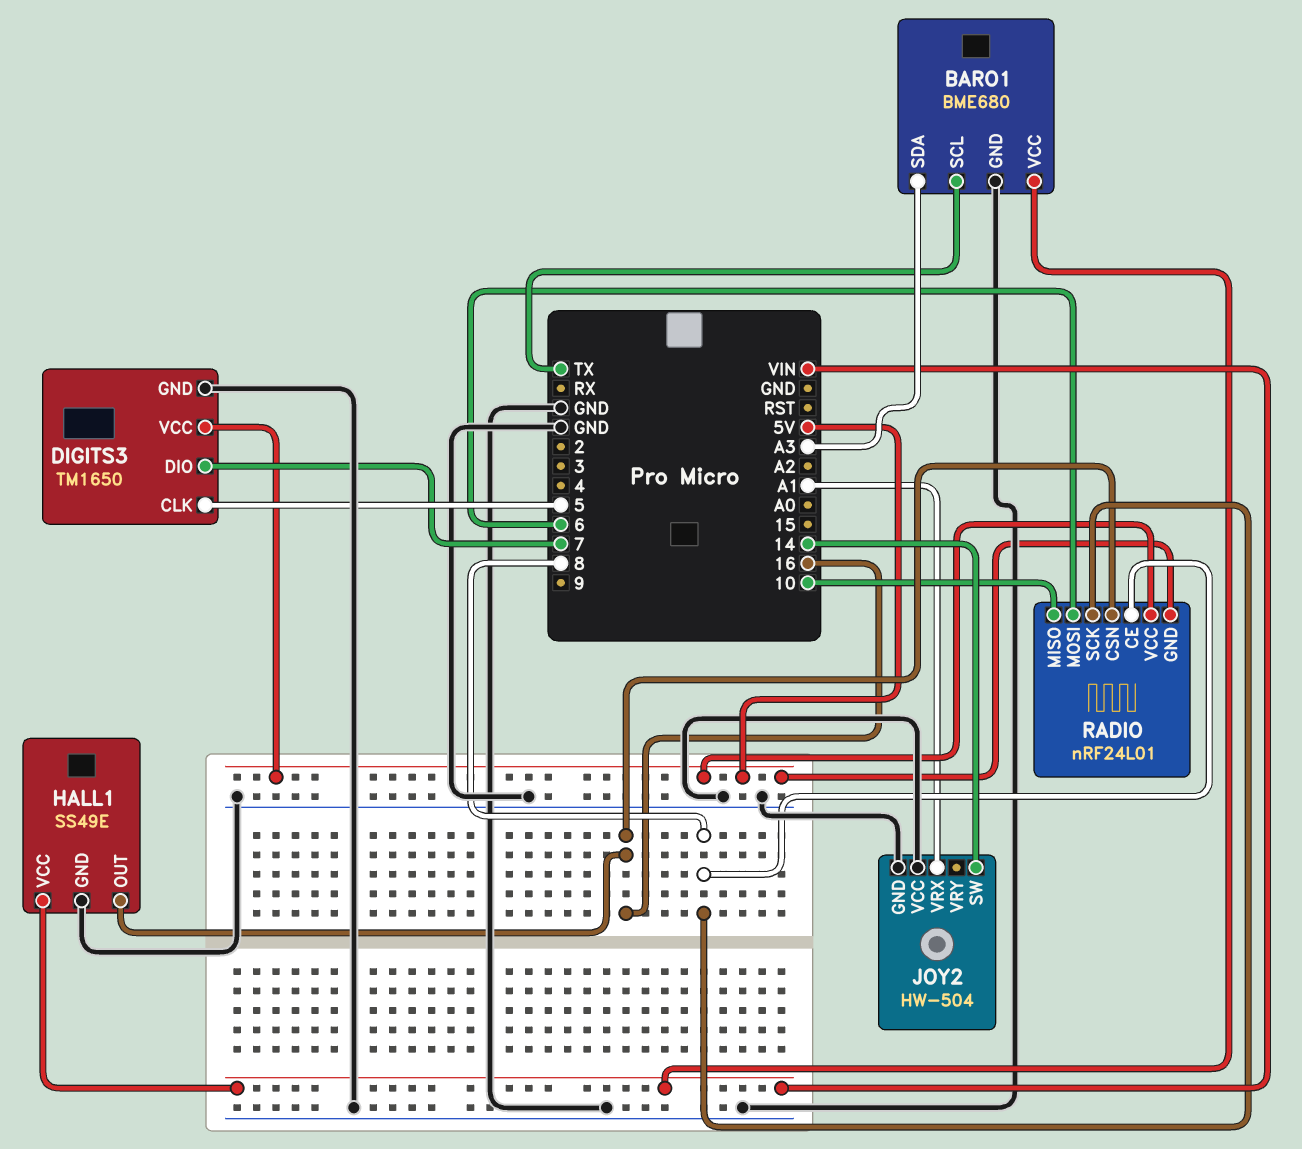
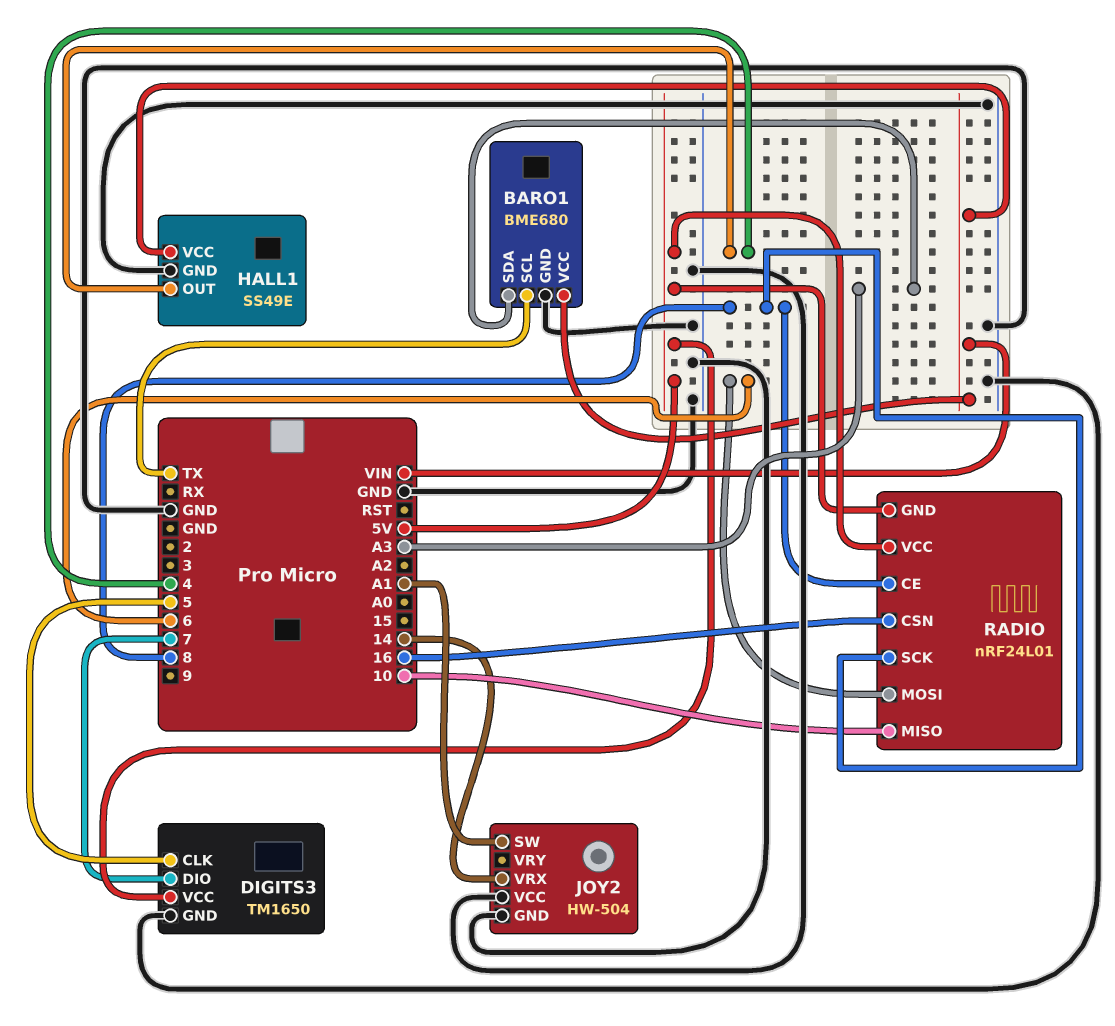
HALL1 pin OUT: 16 -> 4
JOY2 pin SW: 14 -> A1
JOY2 pin VRX: A1 -> 14

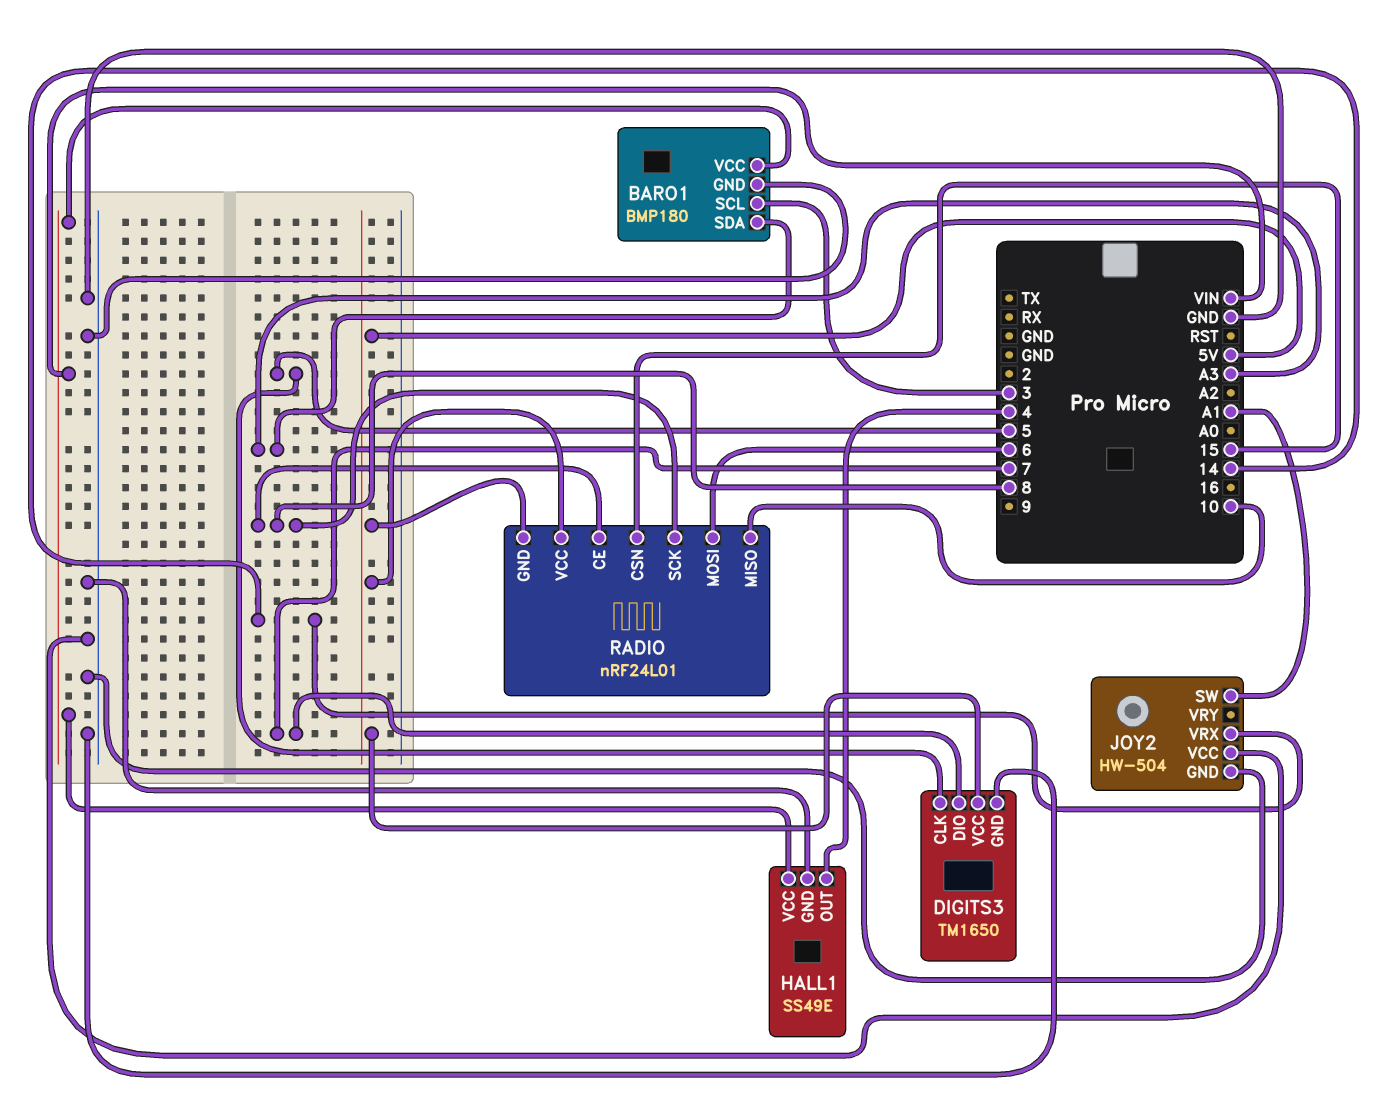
BARO1: BME680 -> BMP180
BARO1 pin SCL: TX -> 3
RADIO pin CSN: 16 -> 15

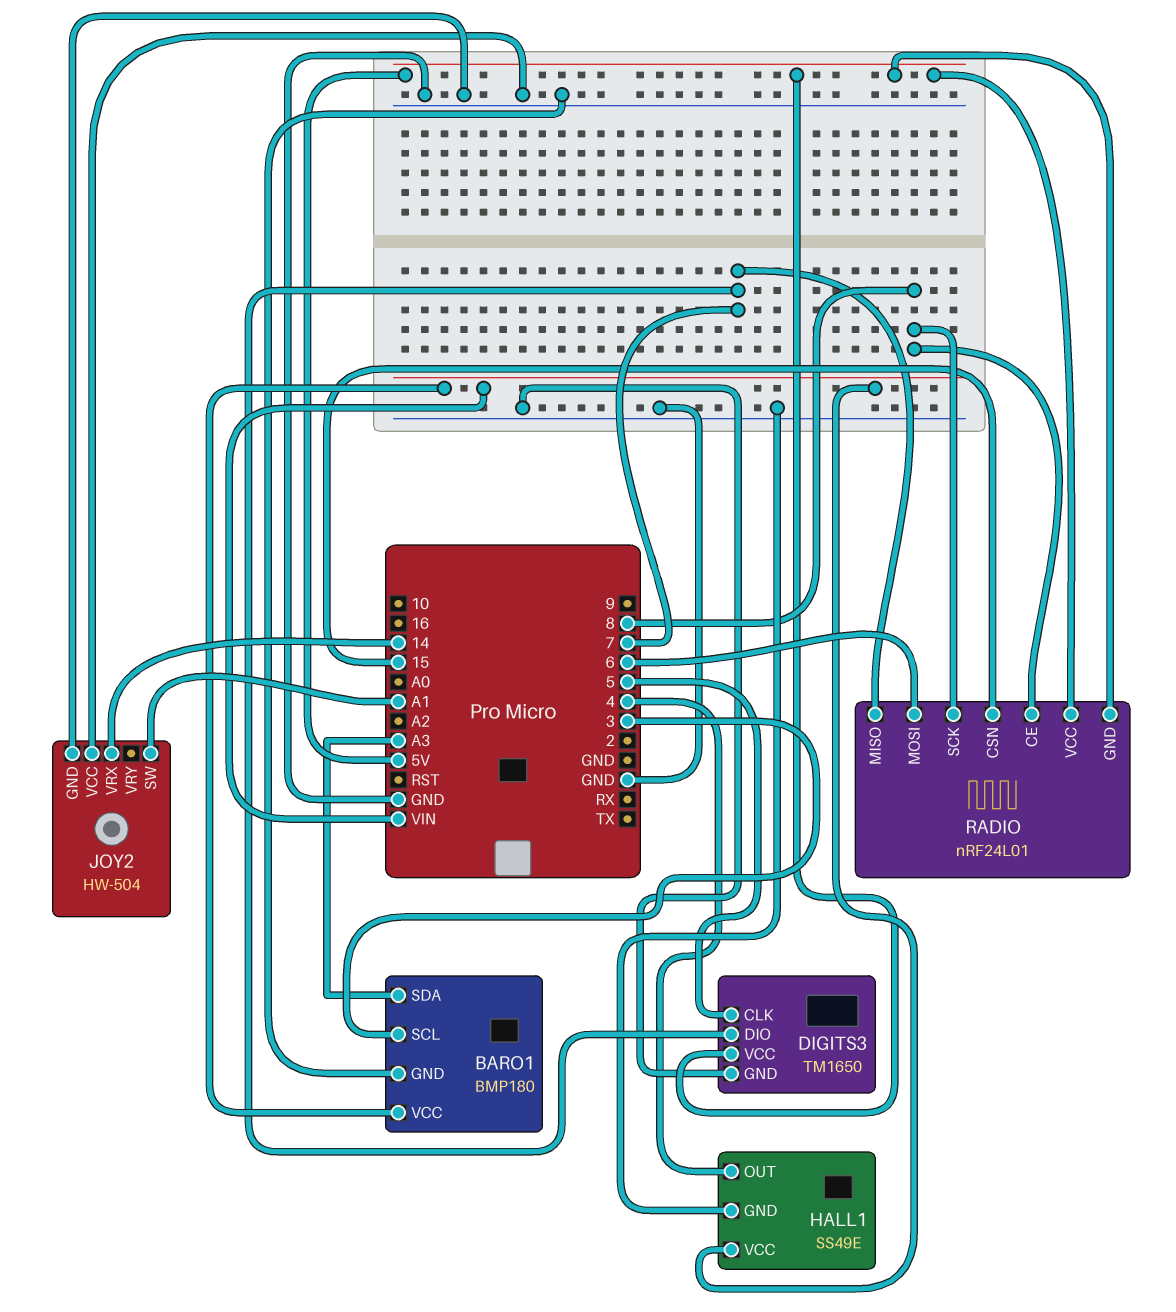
RADIO pin MISO: 10 -> 7

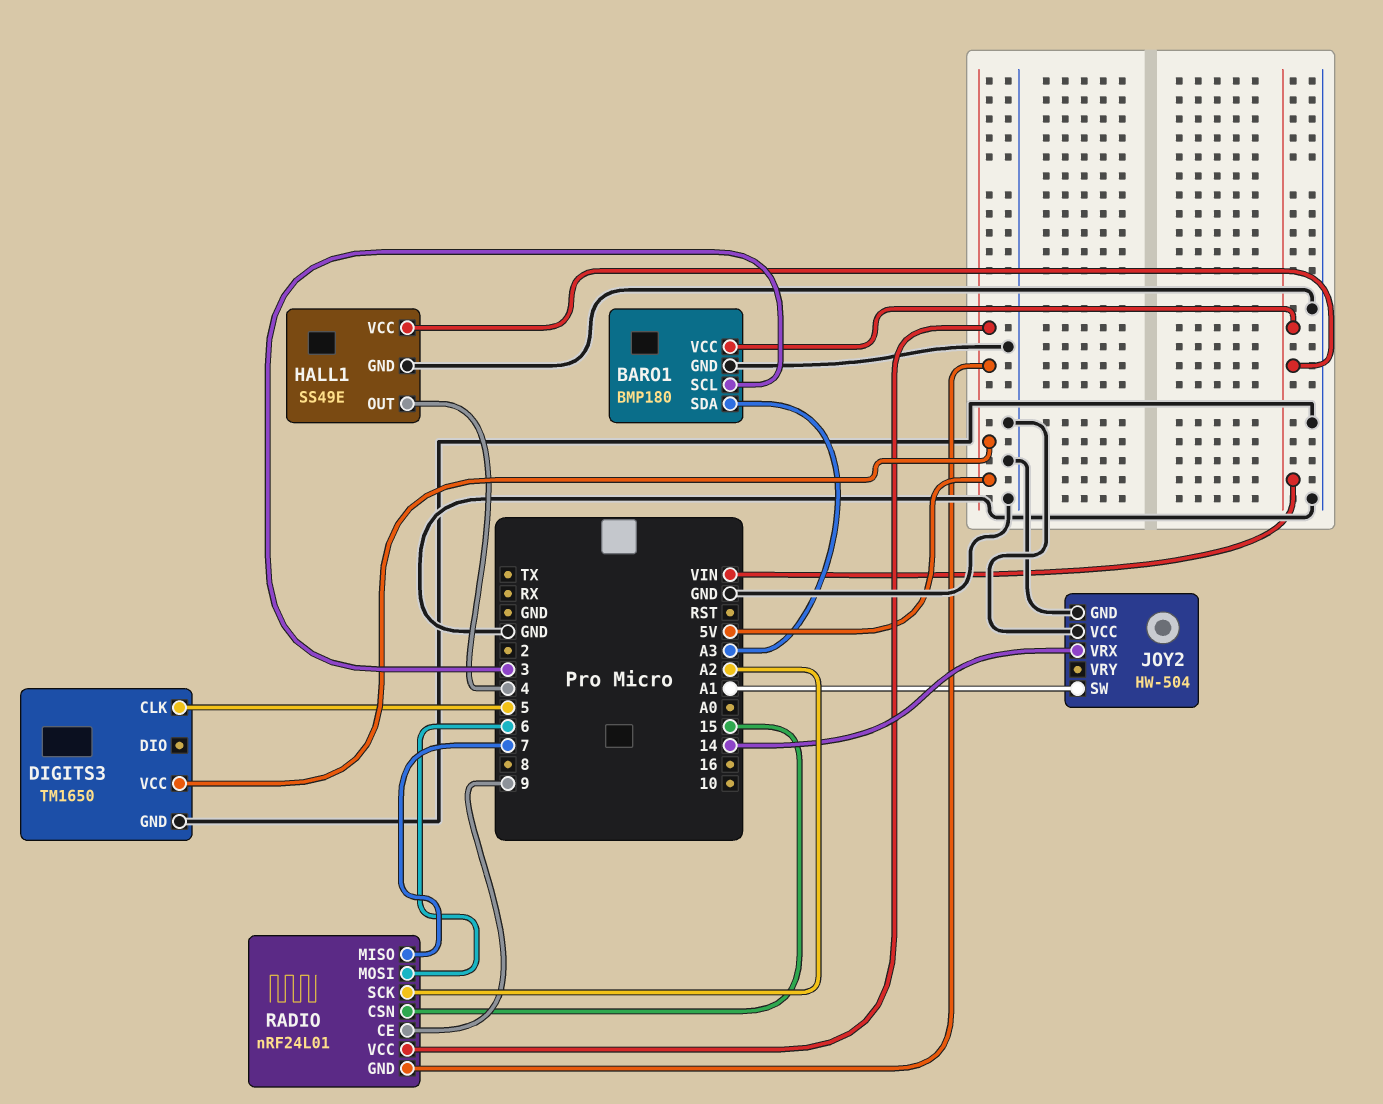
DIGITS3 pin DIO: 7 -> none
RADIO pin CE: 8 -> 9
RADIO pin SCK: 8 -> A2

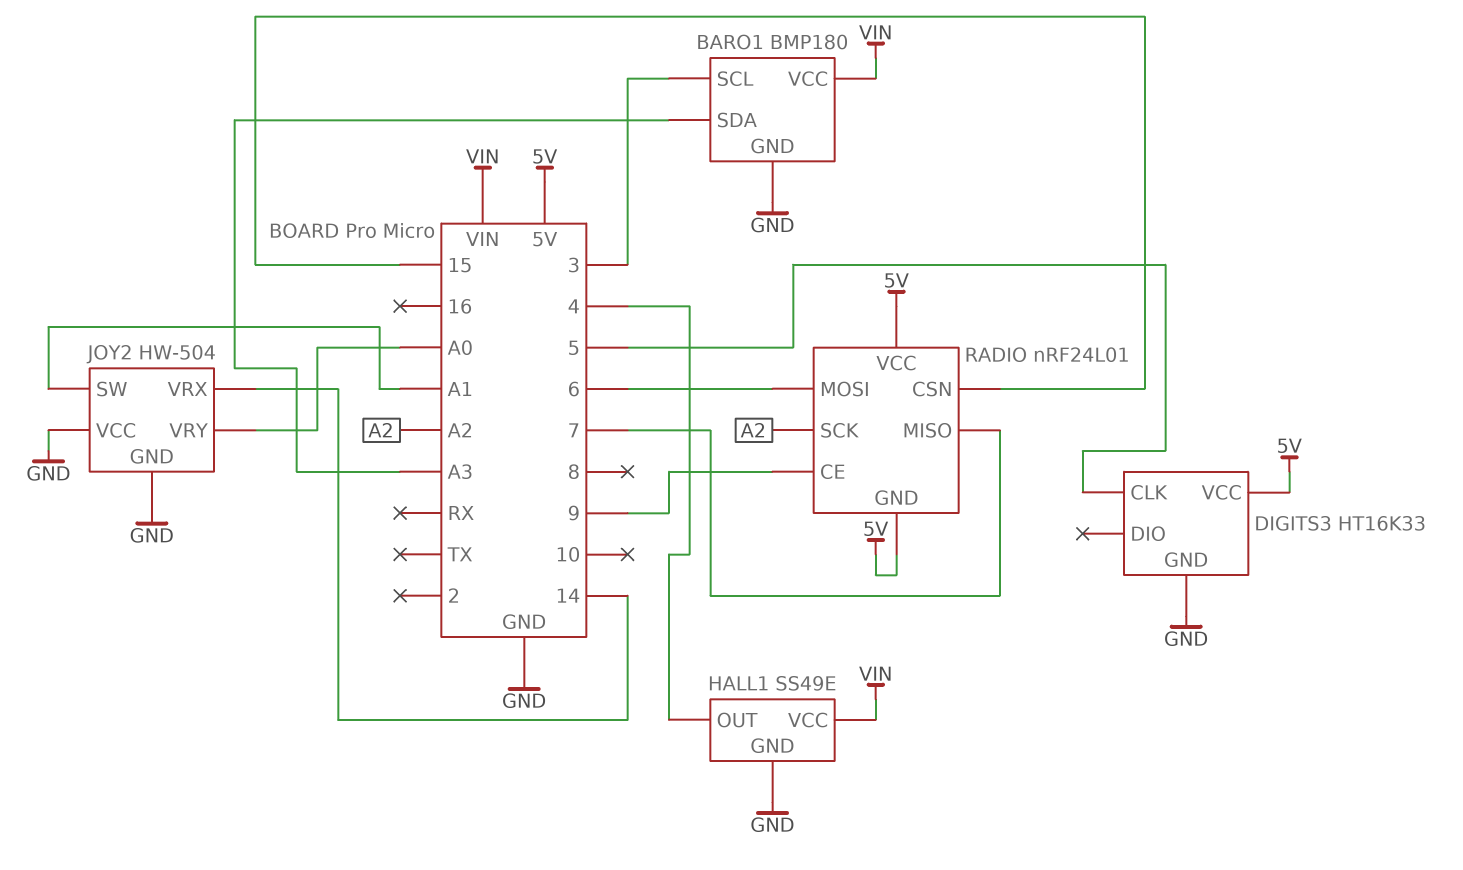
DIGITS3: TM1650 -> HT16K33
JOY2 pin VRY: none -> A0

